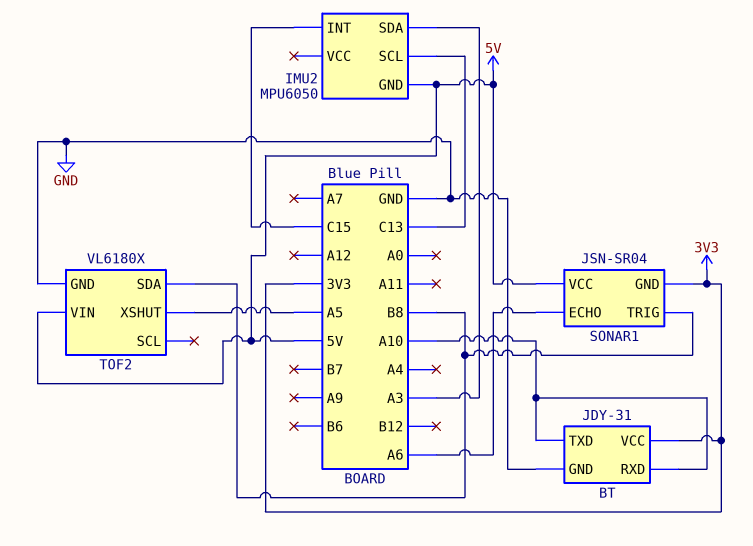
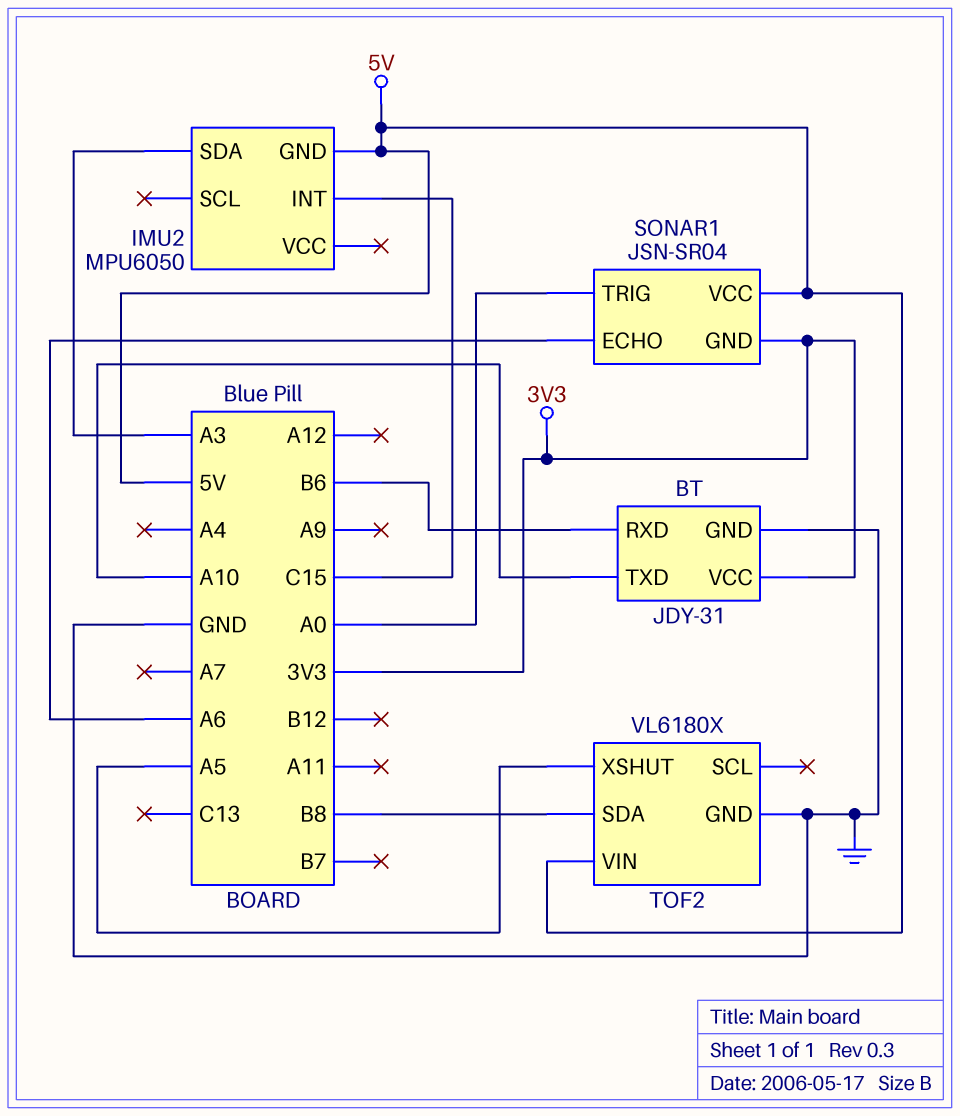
BT pin RXD: A10 -> B6
IMU2 pin SCL: C13 -> none
SONAR1 pin TRIG: B8 -> A0

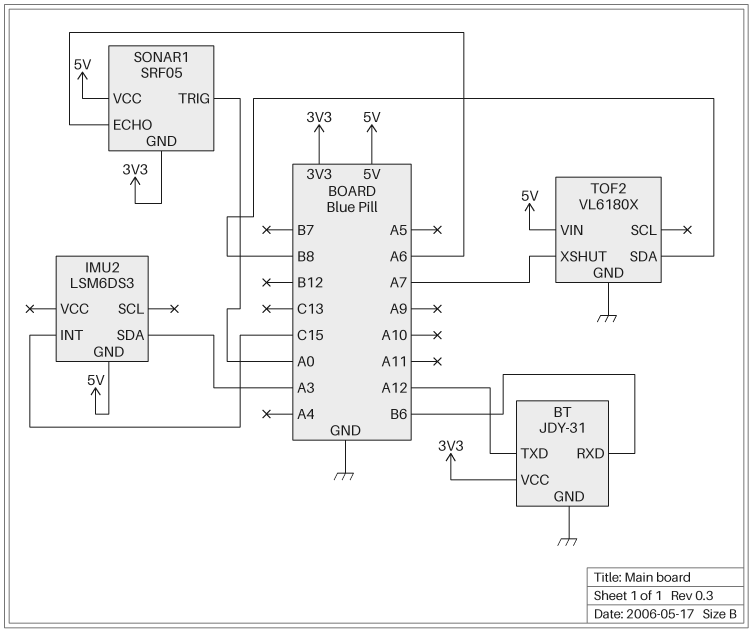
BT pin TXD: A10 -> A12
IMU2: MPU6050 -> LSM6DS3
SONAR1: JSN-SR04 -> SRF05
TOF2 pin XSHUT: A5 -> A7

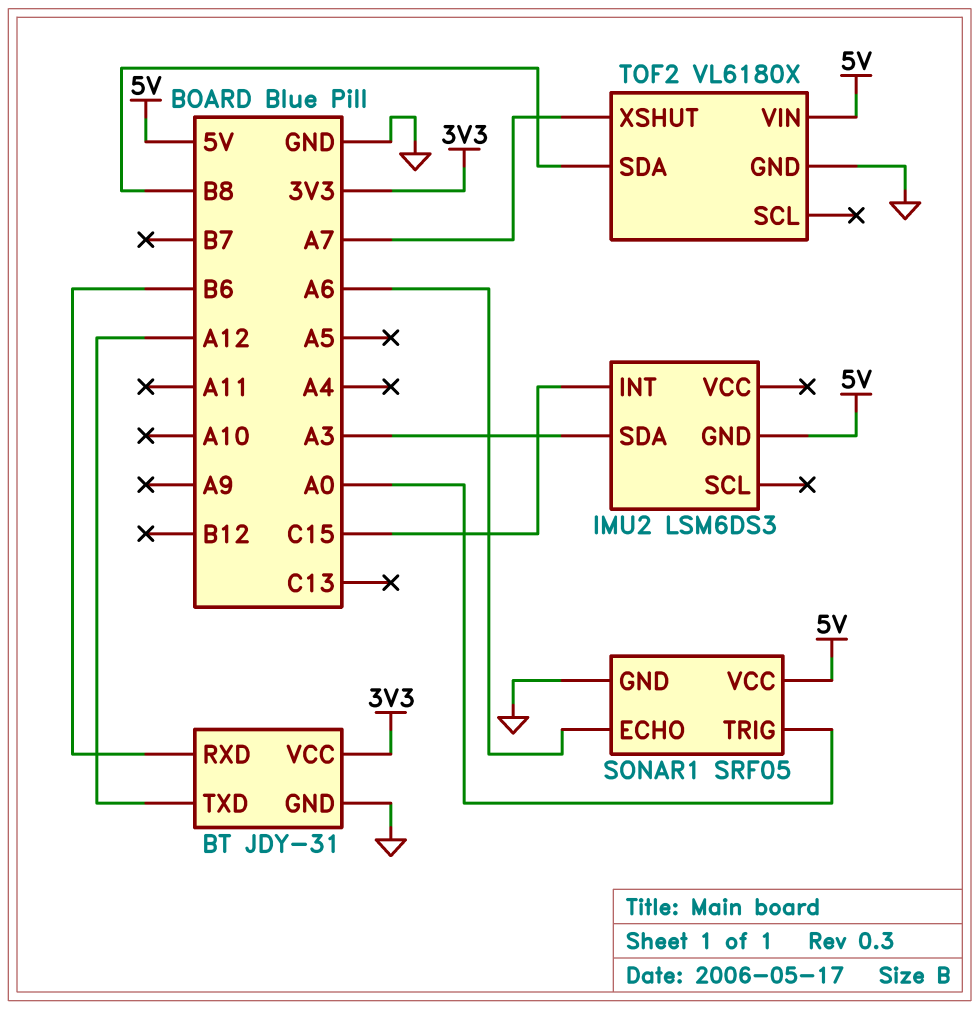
SONAR1 pin GND: 3V3 -> GND

